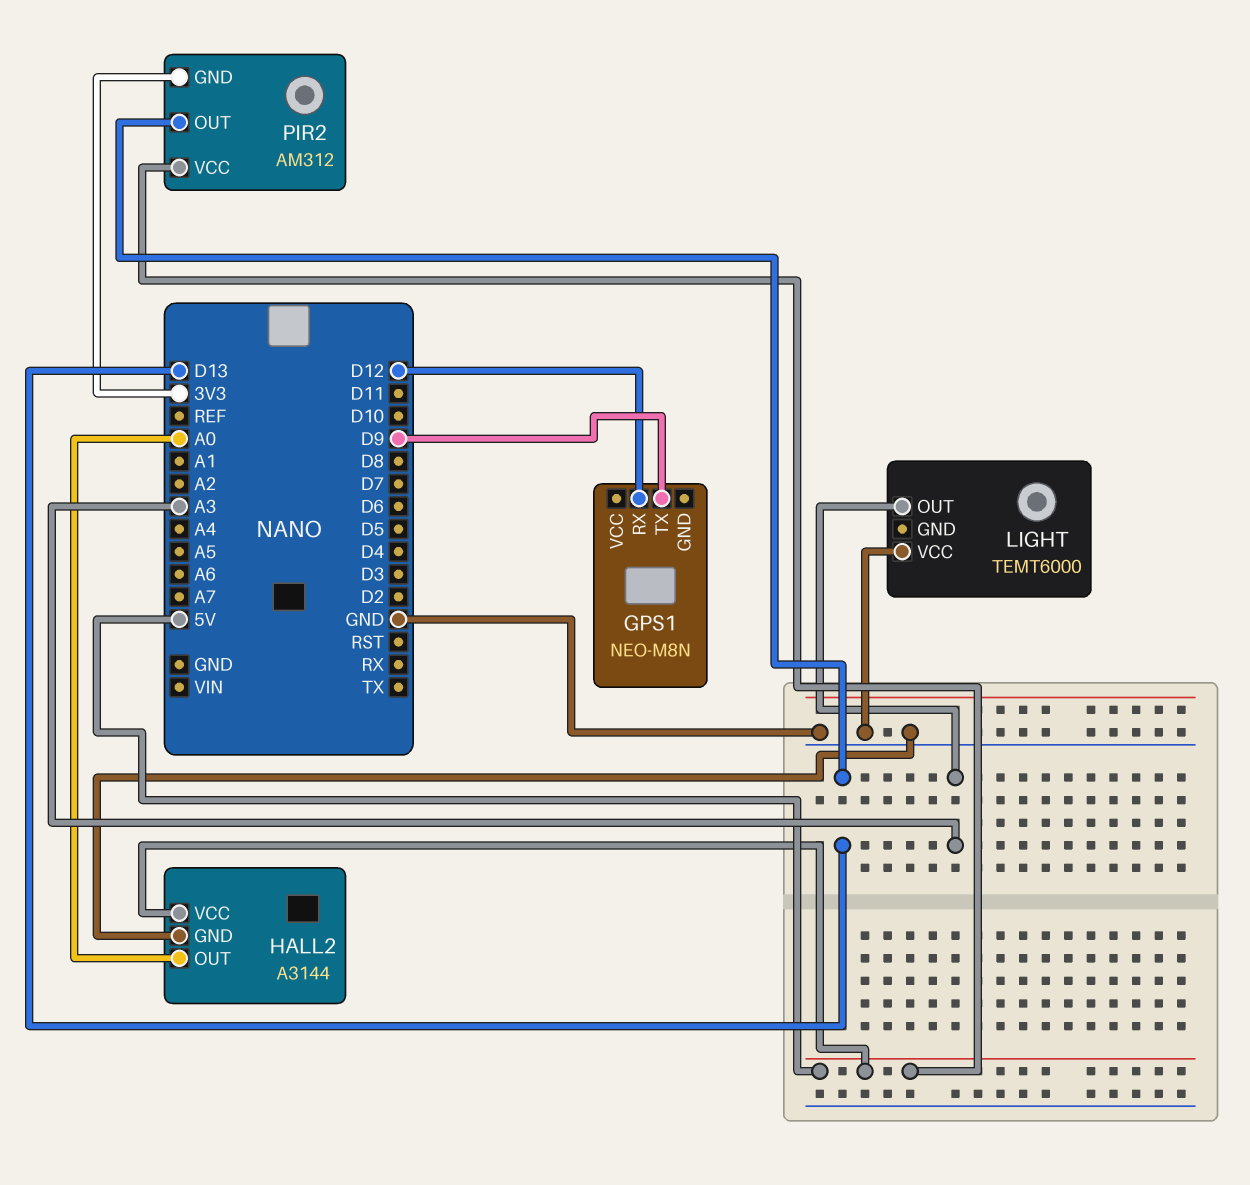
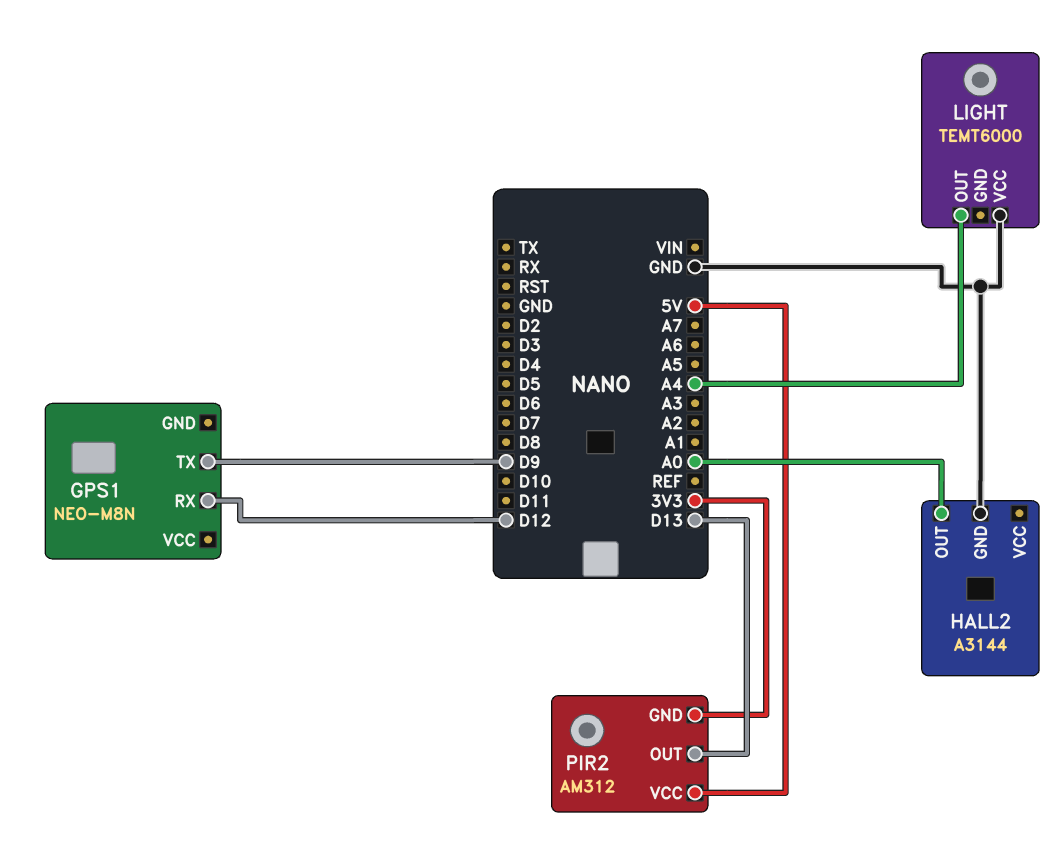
HALL2 pin VCC: 5V -> none
LIGHT pin OUT: A3 -> A4

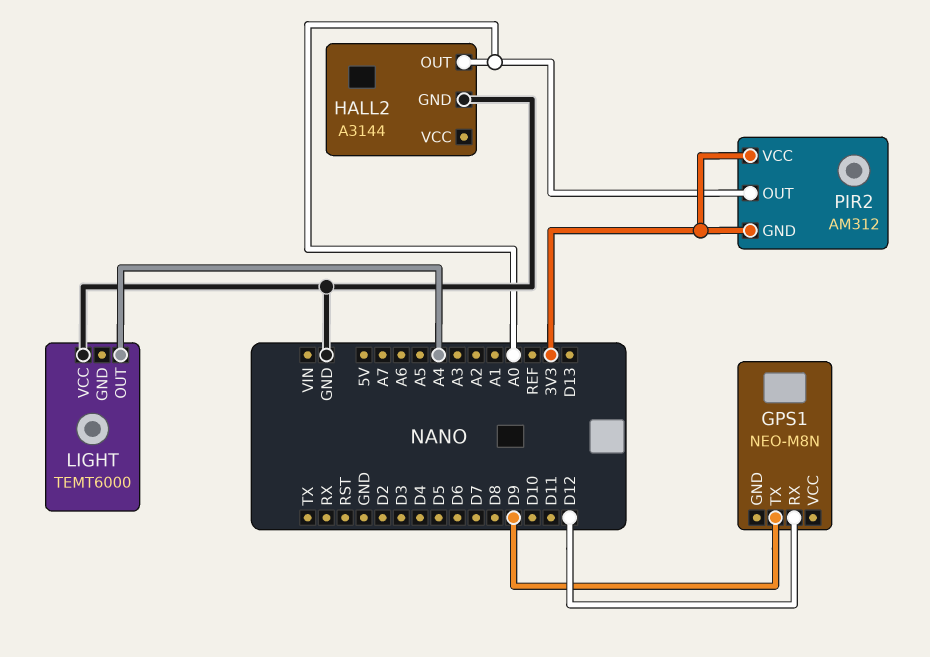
PIR2 pin OUT: D13 -> A0
PIR2 pin VCC: 5V -> 3V3

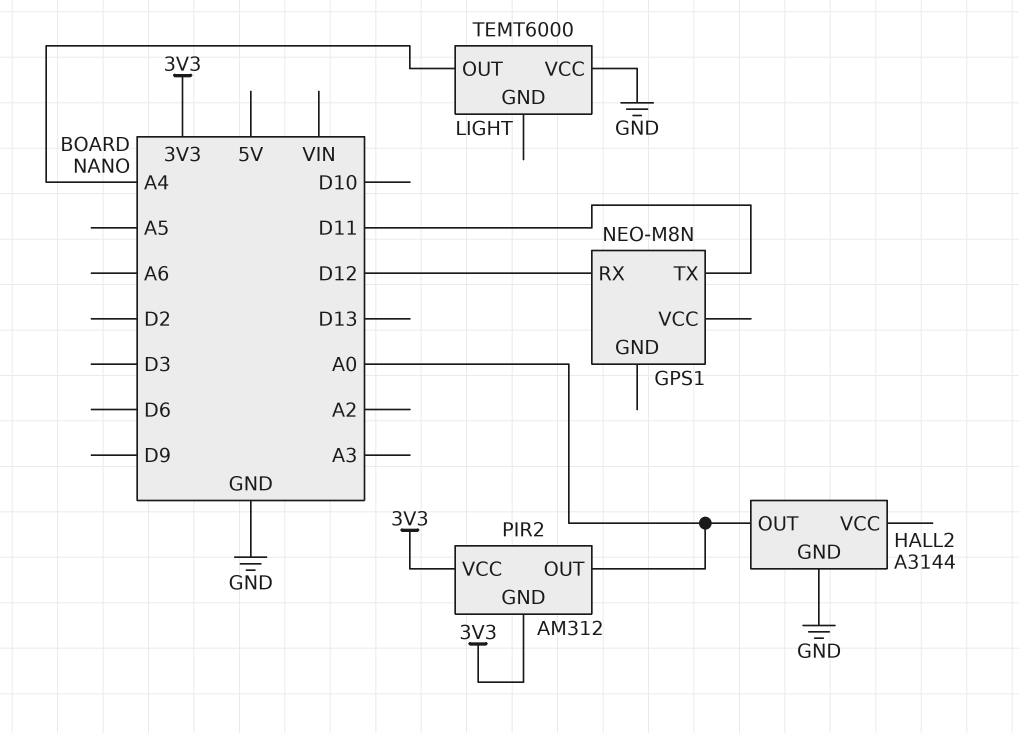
GPS1 pin TX: D9 -> D11

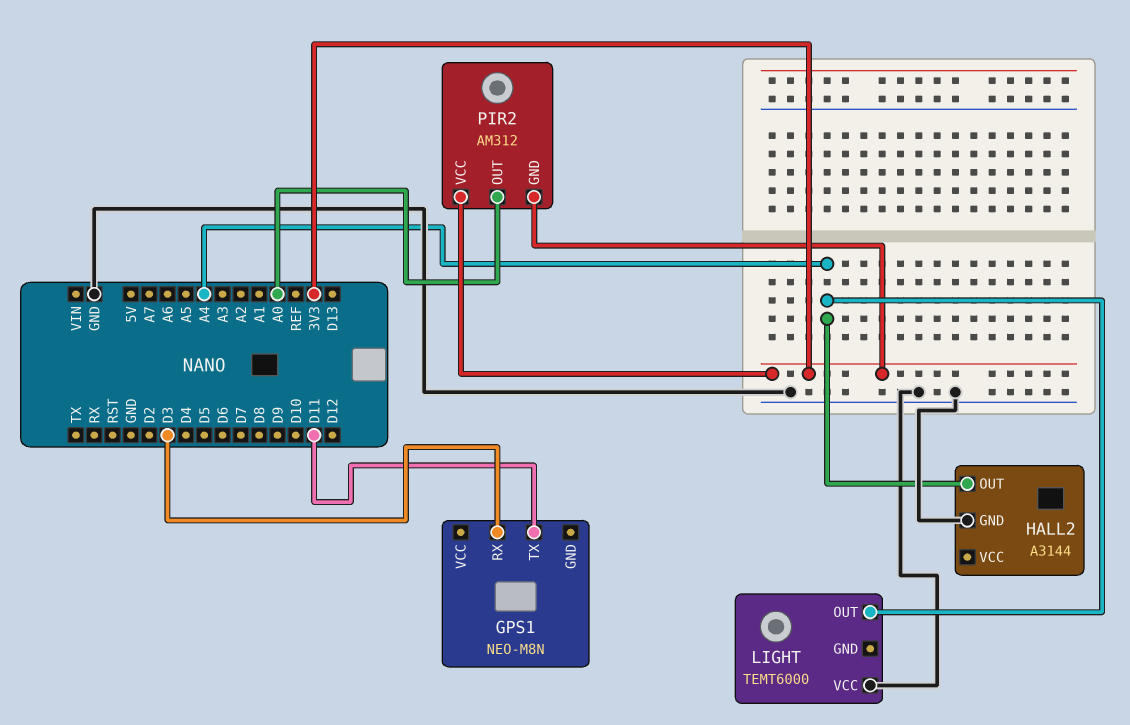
GPS1 pin RX: D12 -> D3
HALL2 pin OUT: A0 -> A4

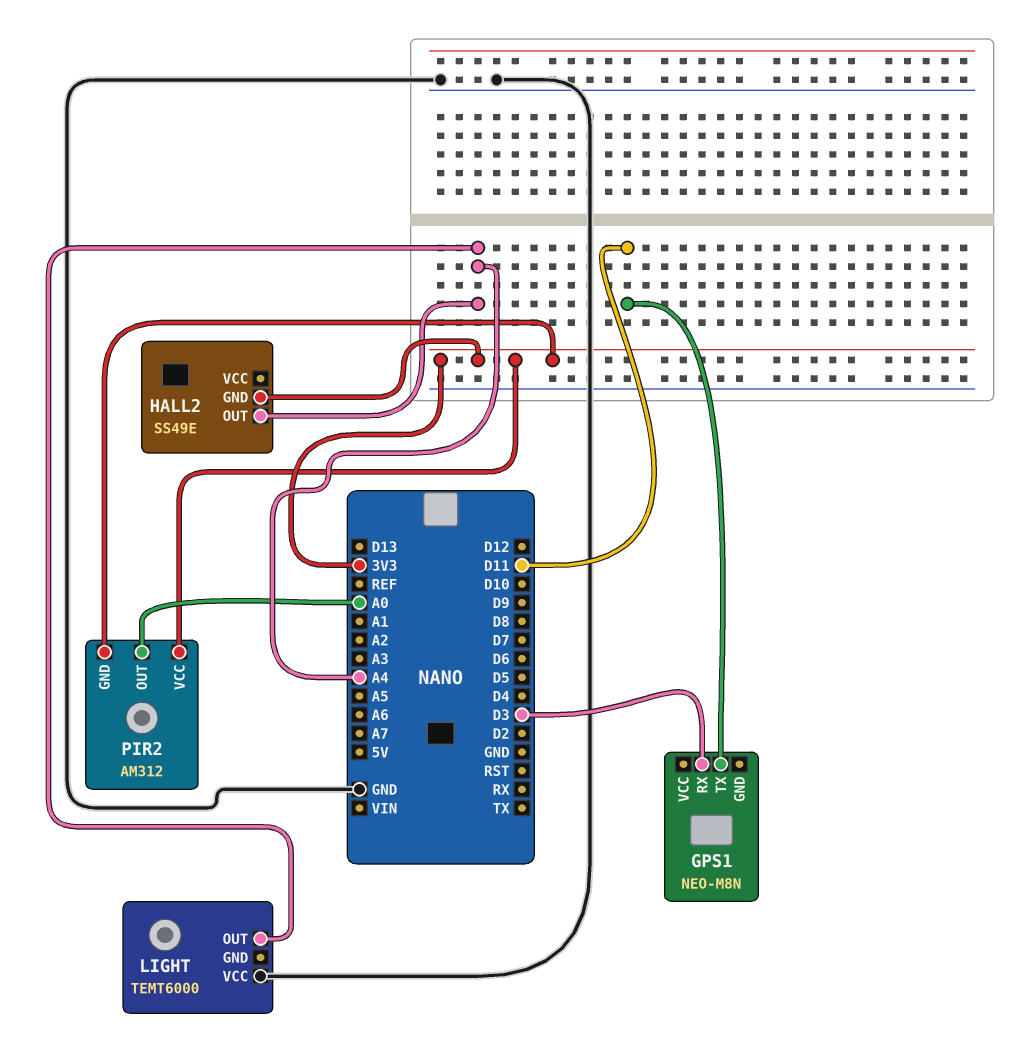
HALL2: A3144 -> SS49E
HALL2 pin GND: GND -> 3V3

